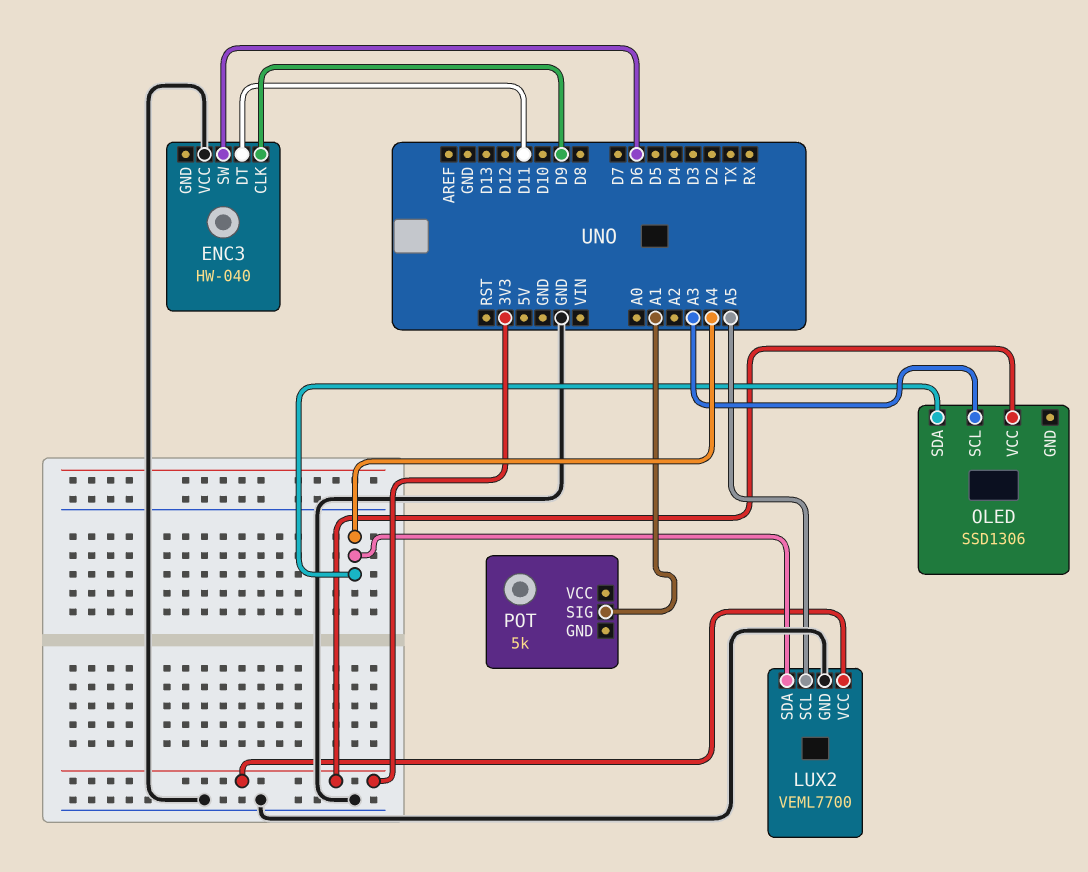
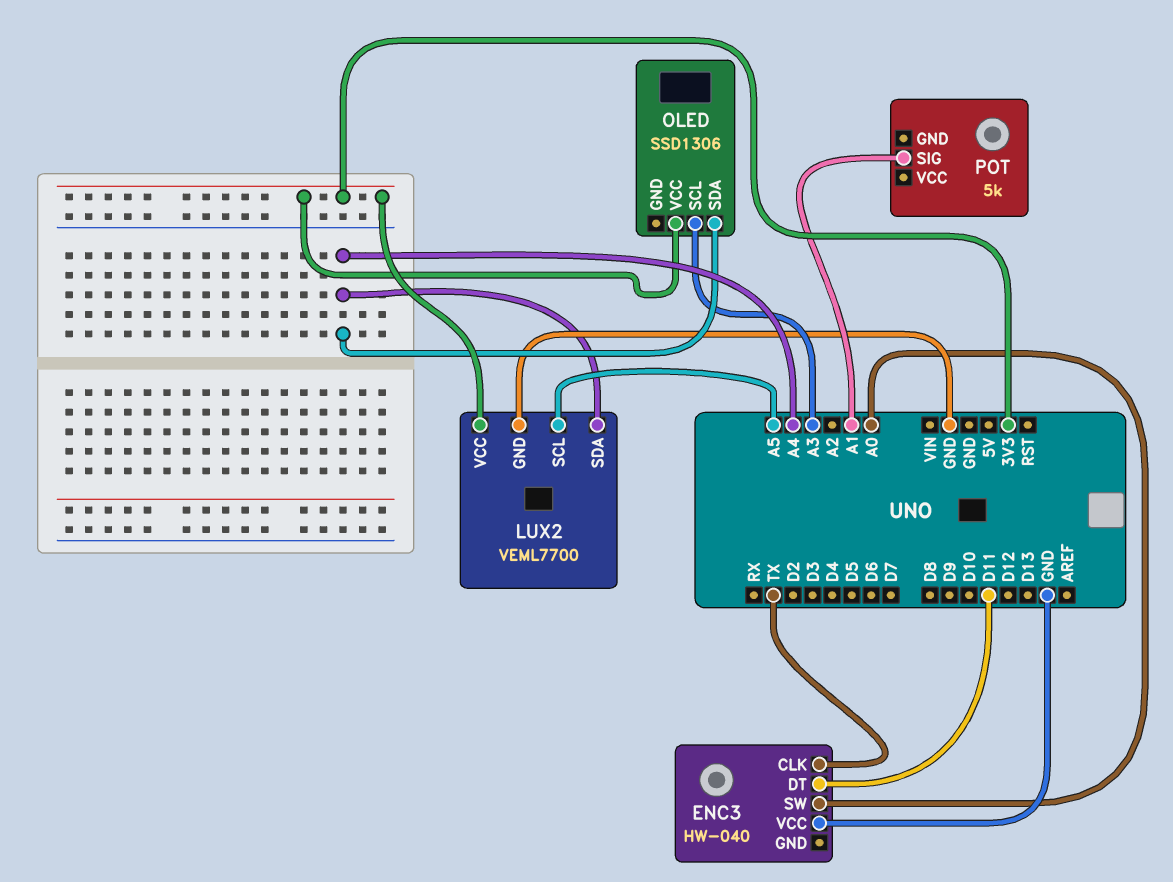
ENC3 pin CLK: D9 -> TX
ENC3 pin SW: D6 -> A0

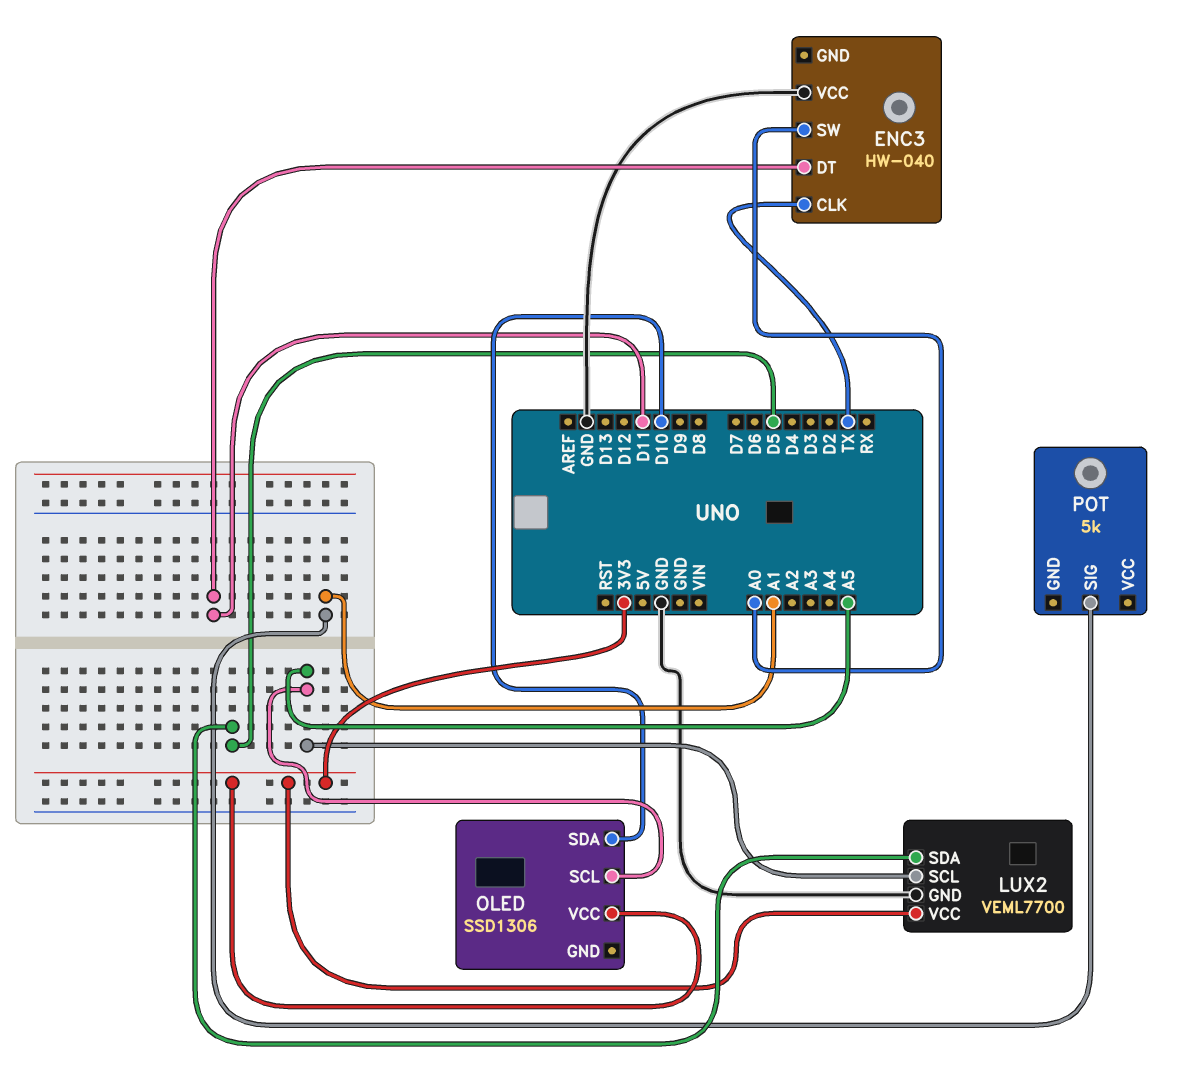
LUX2 pin SDA: A4 -> D5
OLED pin SCL: A3 -> A5
OLED pin SDA: A4 -> D10

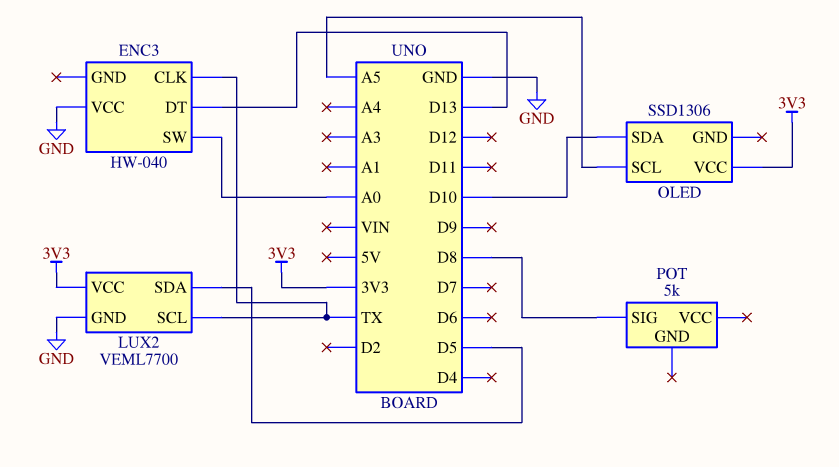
ENC3 pin DT: D11 -> D13
LUX2 pin SCL: A5 -> TX
POT pin SIG: A1 -> D8

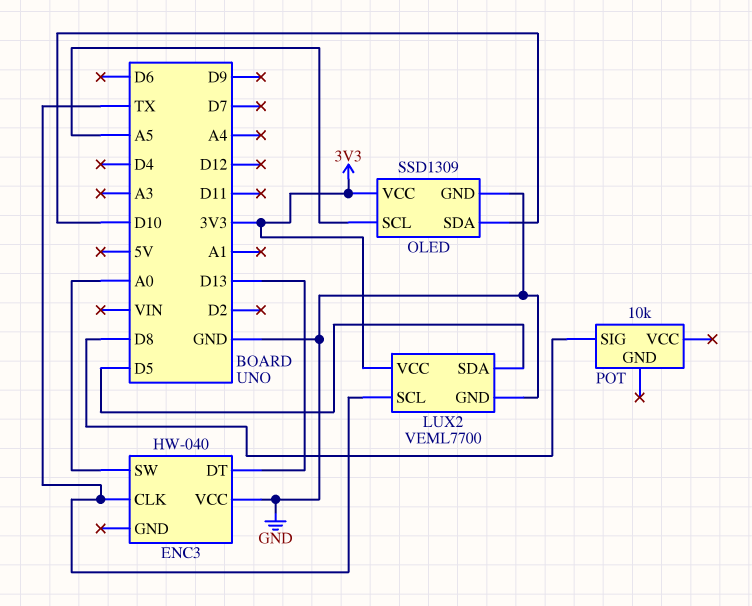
OLED: SSD1306 -> SSD1309
OLED pin GND: none -> GND
POT: 5k -> 10k

